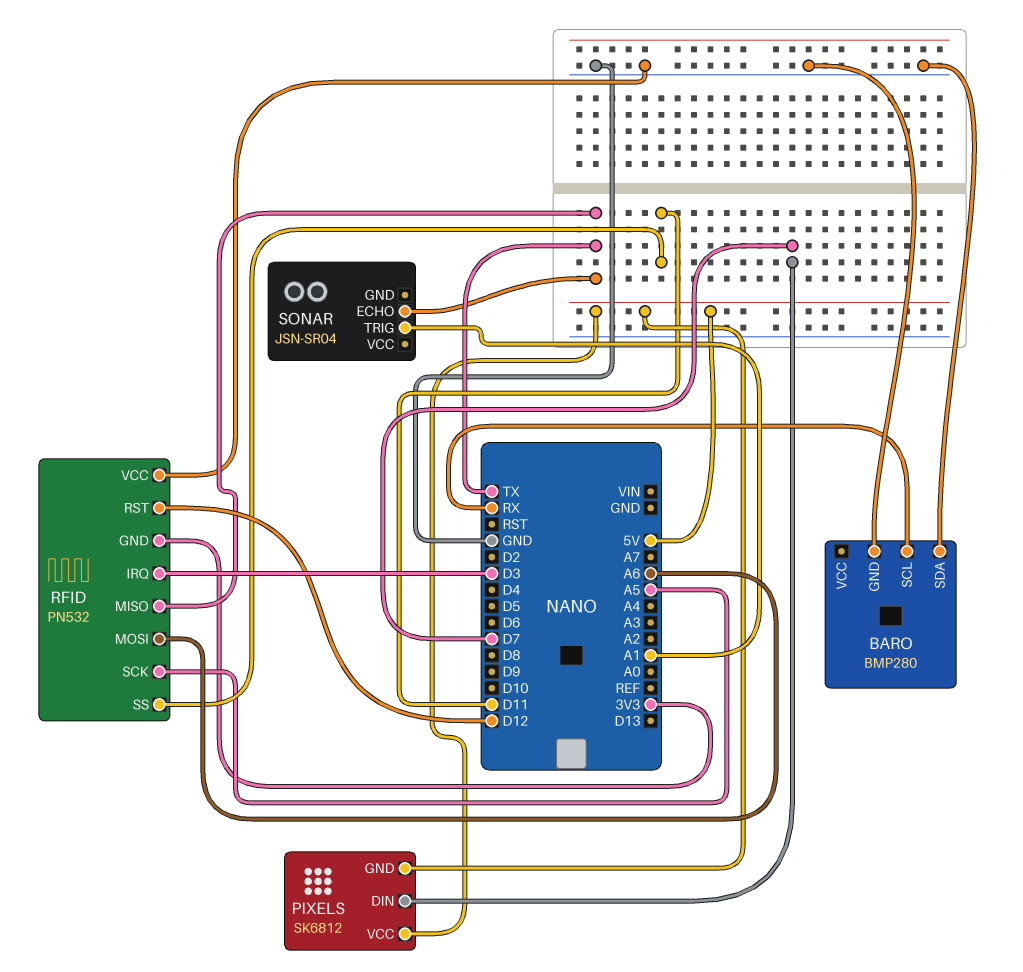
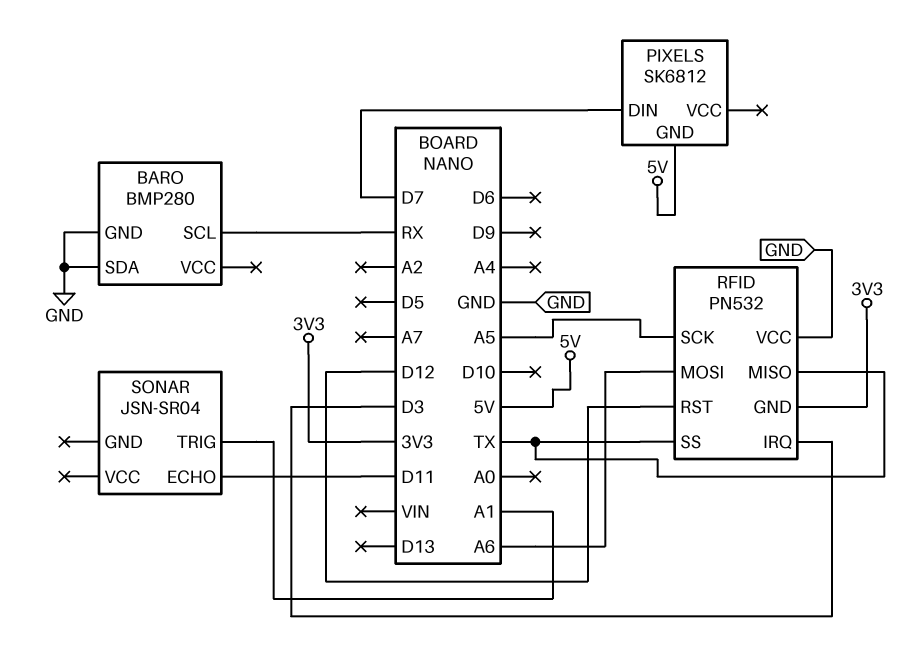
PIXELS pin VCC: 5V -> none
RFID pin SS: D11 -> TX
SONAR pin ECHO: TX -> D11

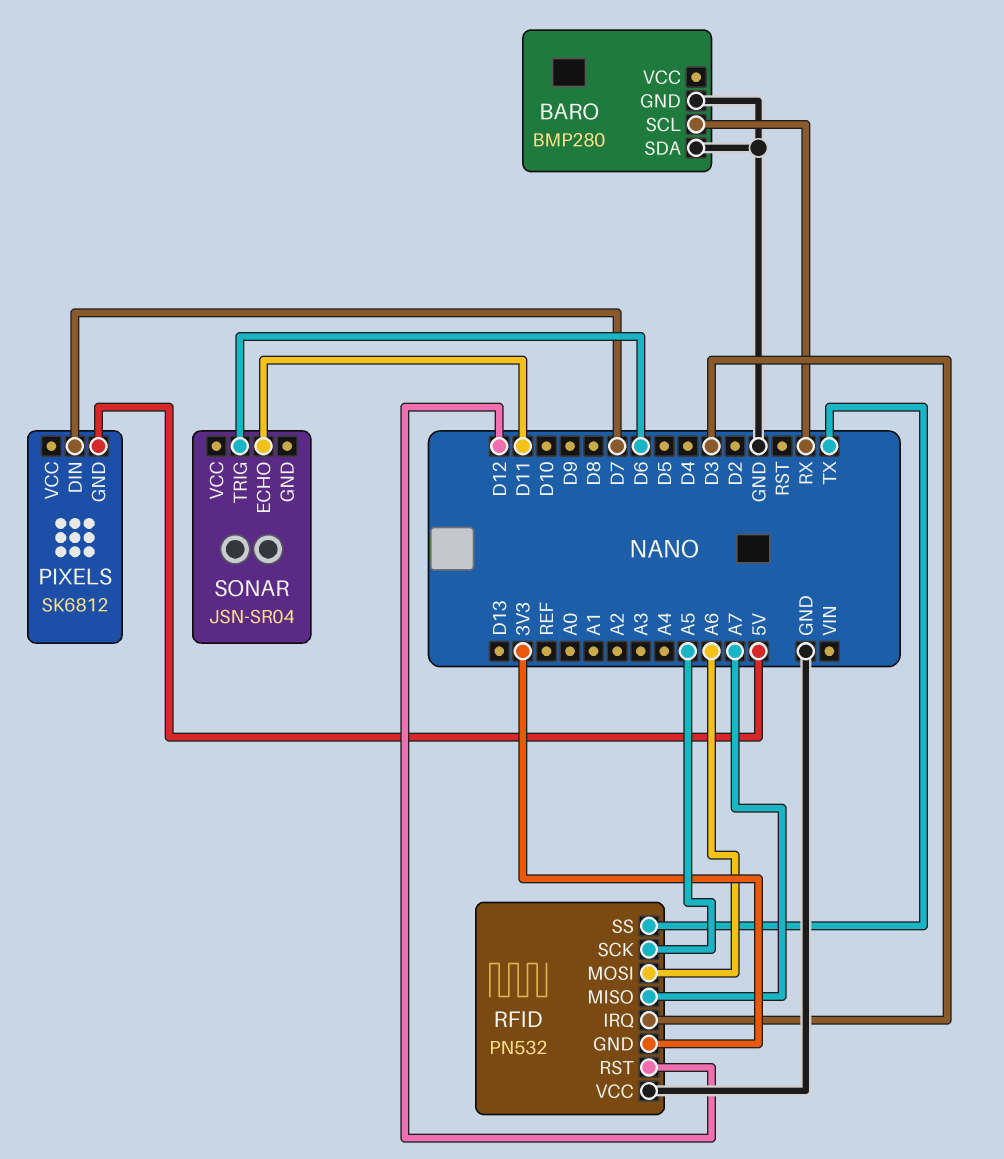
RFID pin MISO: TX -> A7
SONAR pin TRIG: A1 -> D6

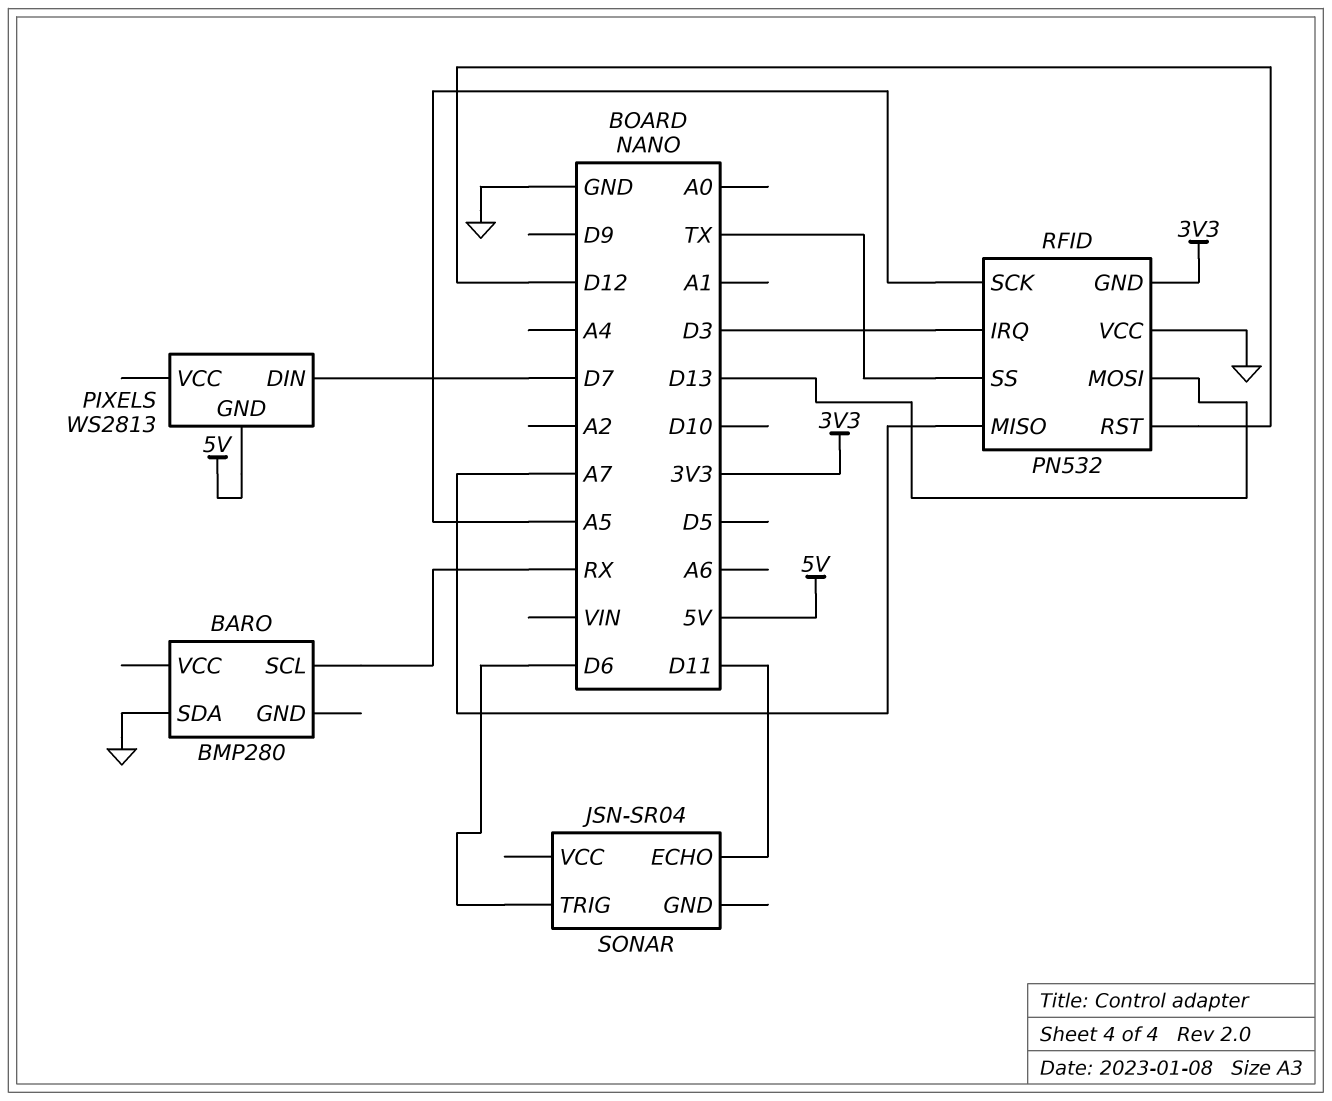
BARO pin GND: GND -> none
PIXELS: SK6812 -> WS2813
RFID pin MOSI: A6 -> D13

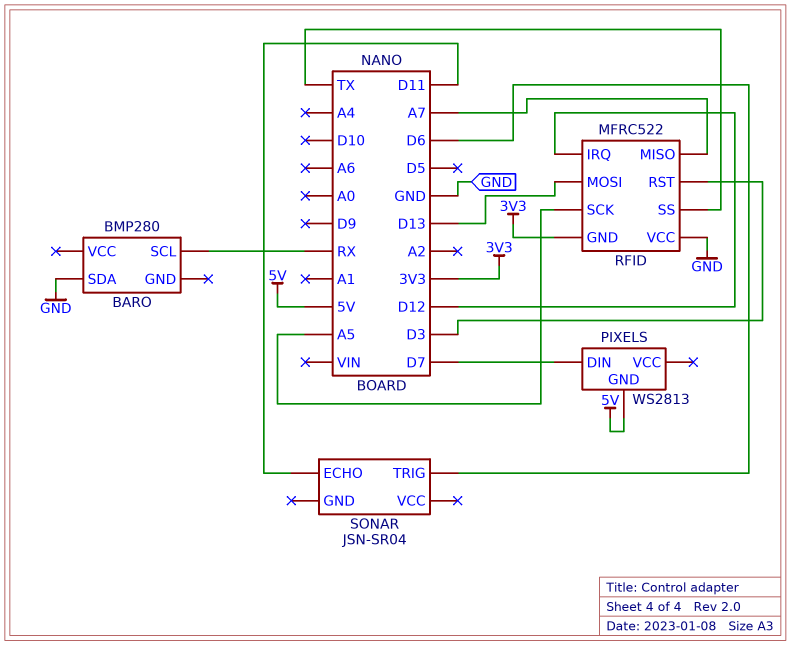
RFID: PN532 -> MFRC522
RFID pin IRQ: D3 -> D12
RFID pin RST: D12 -> D3

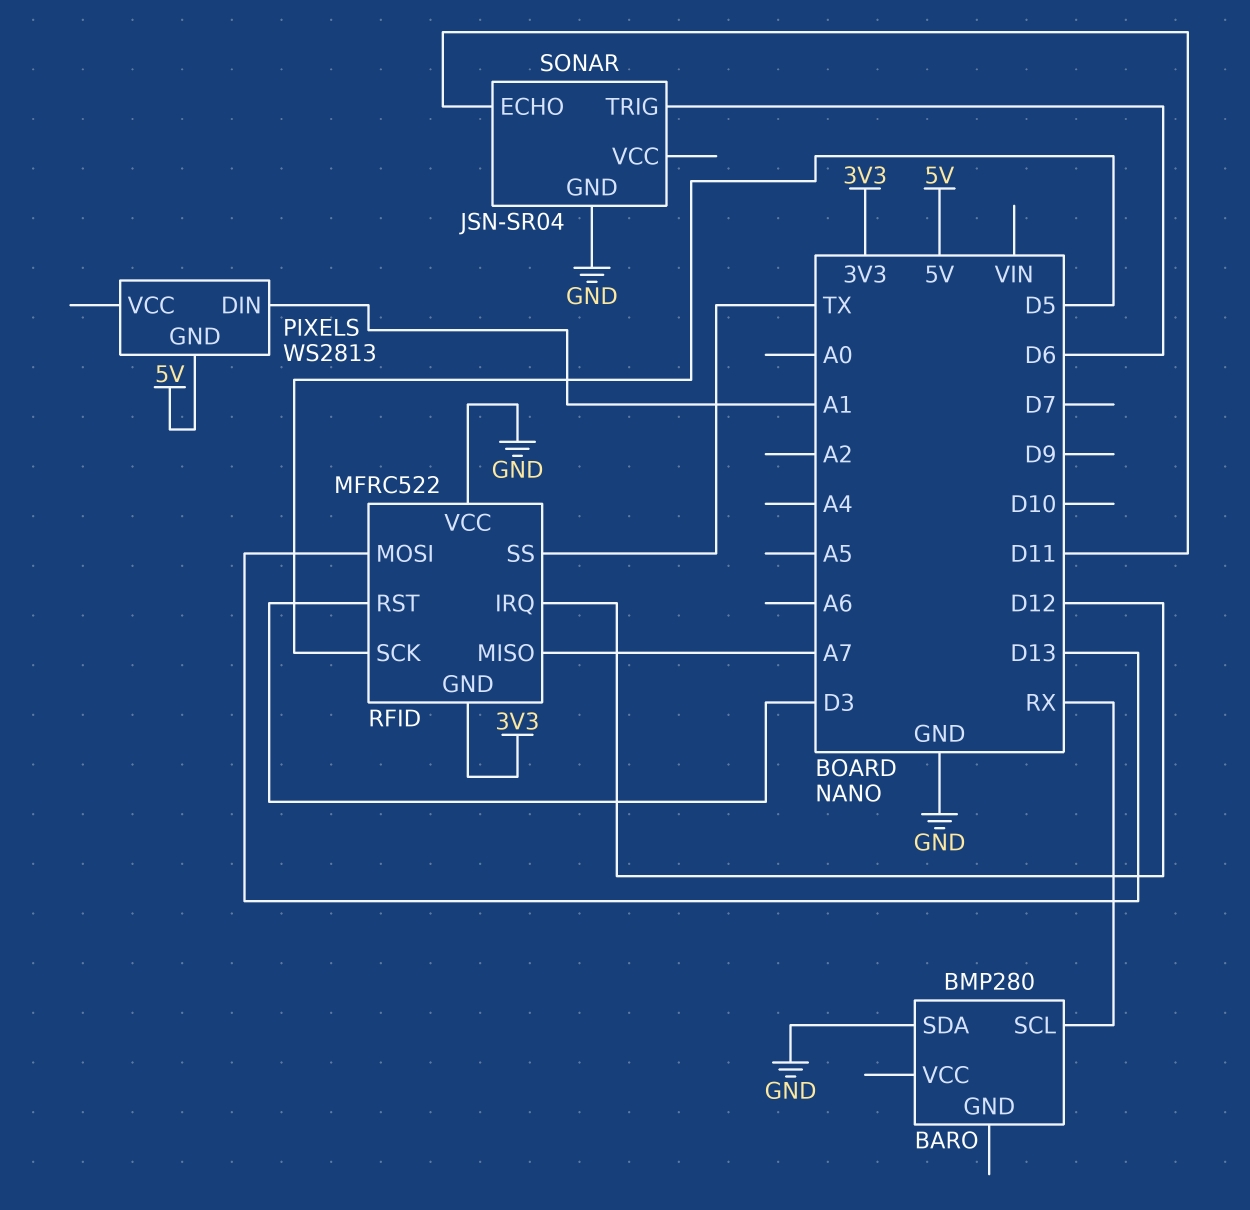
PIXELS pin DIN: D7 -> A1
RFID pin SCK: A5 -> D5
SONAR pin GND: none -> GND

